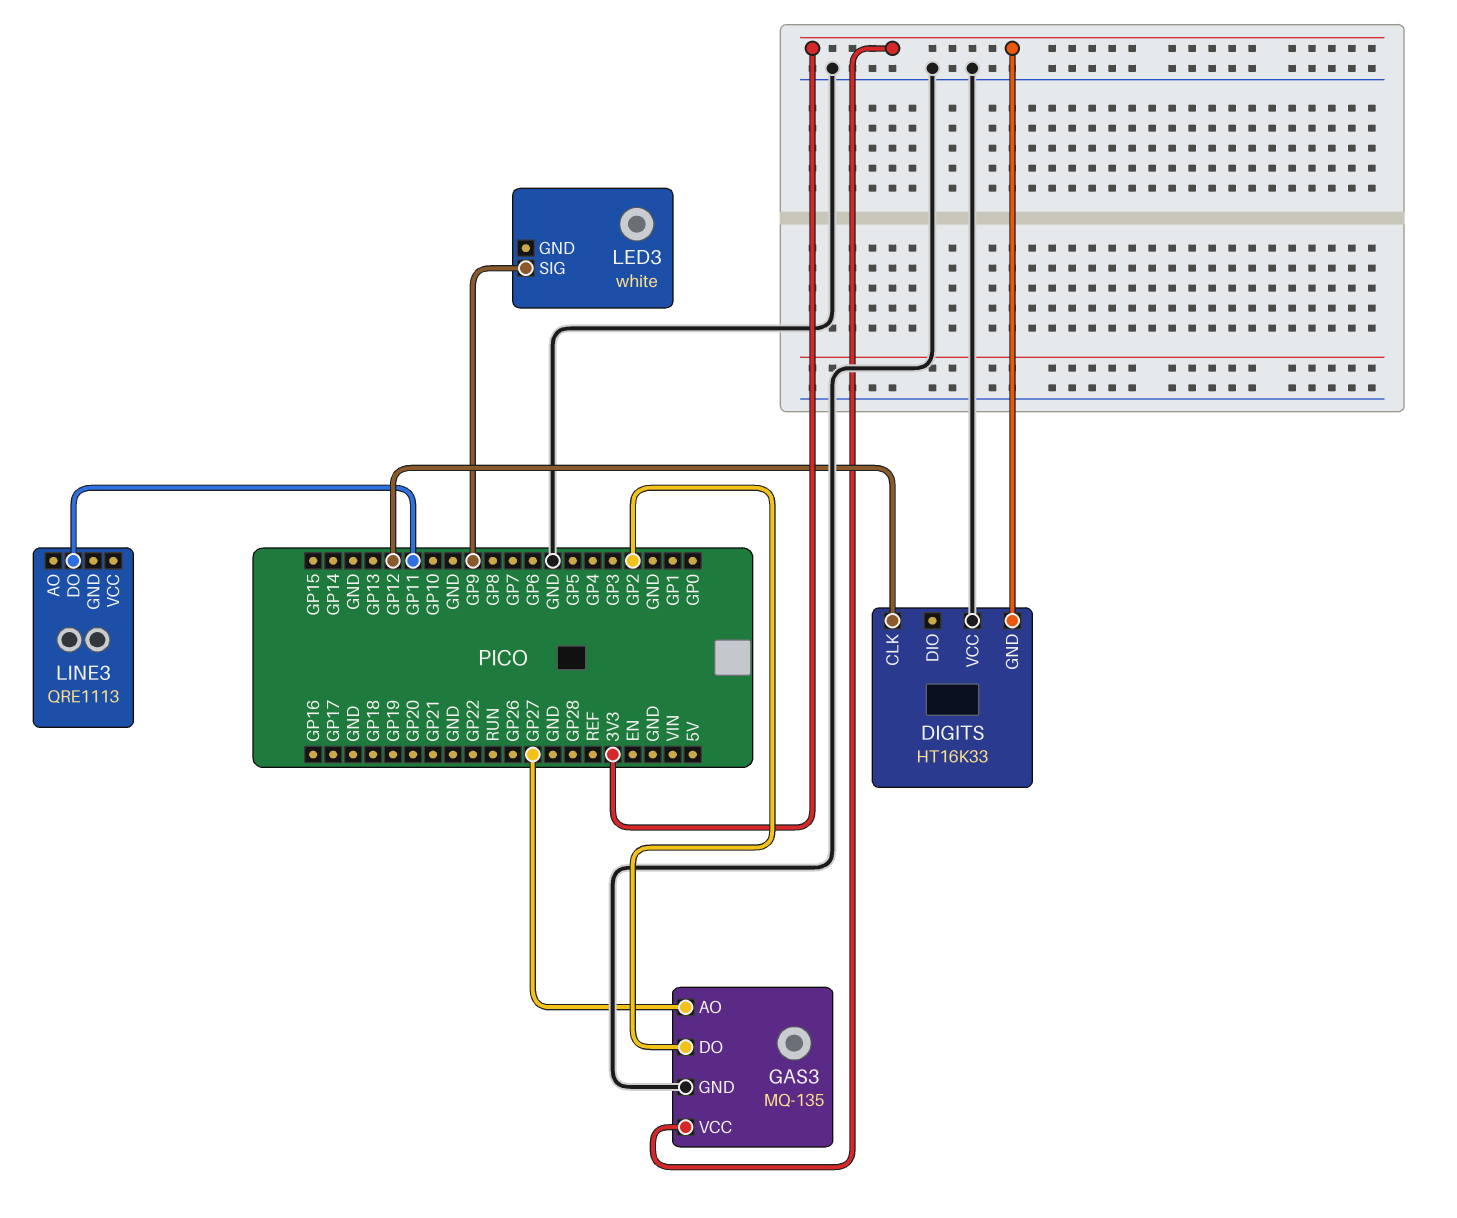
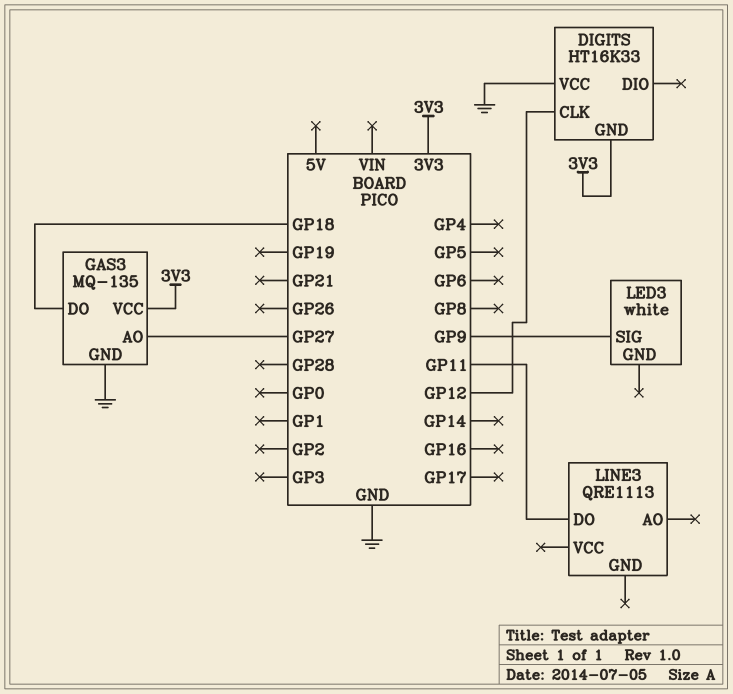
GAS3 pin DO: GP2 -> GP18

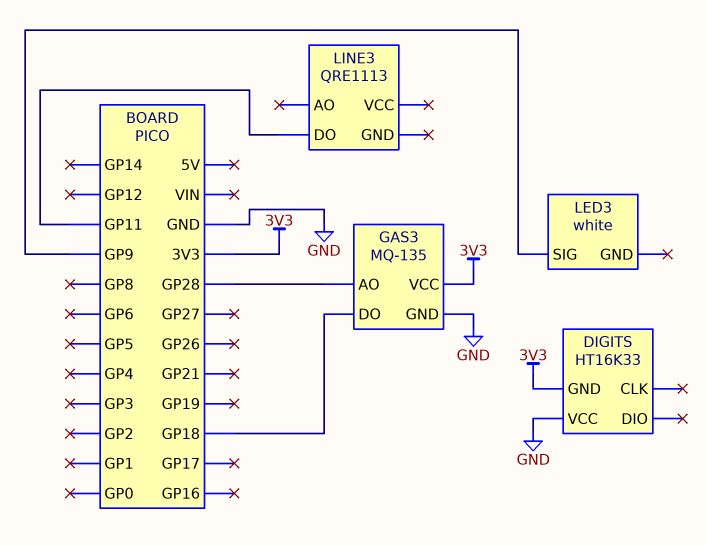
DIGITS pin CLK: GP12 -> none
GAS3 pin AO: GP27 -> GP28

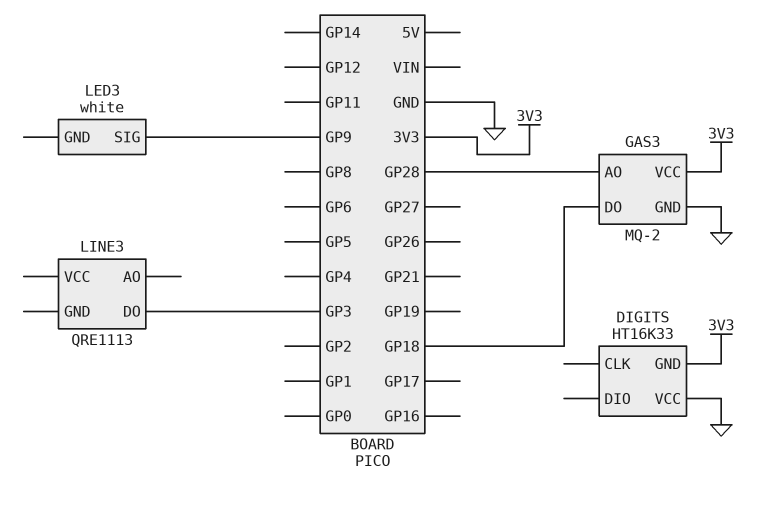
GAS3: MQ-135 -> MQ-2
LINE3 pin DO: GP11 -> GP3

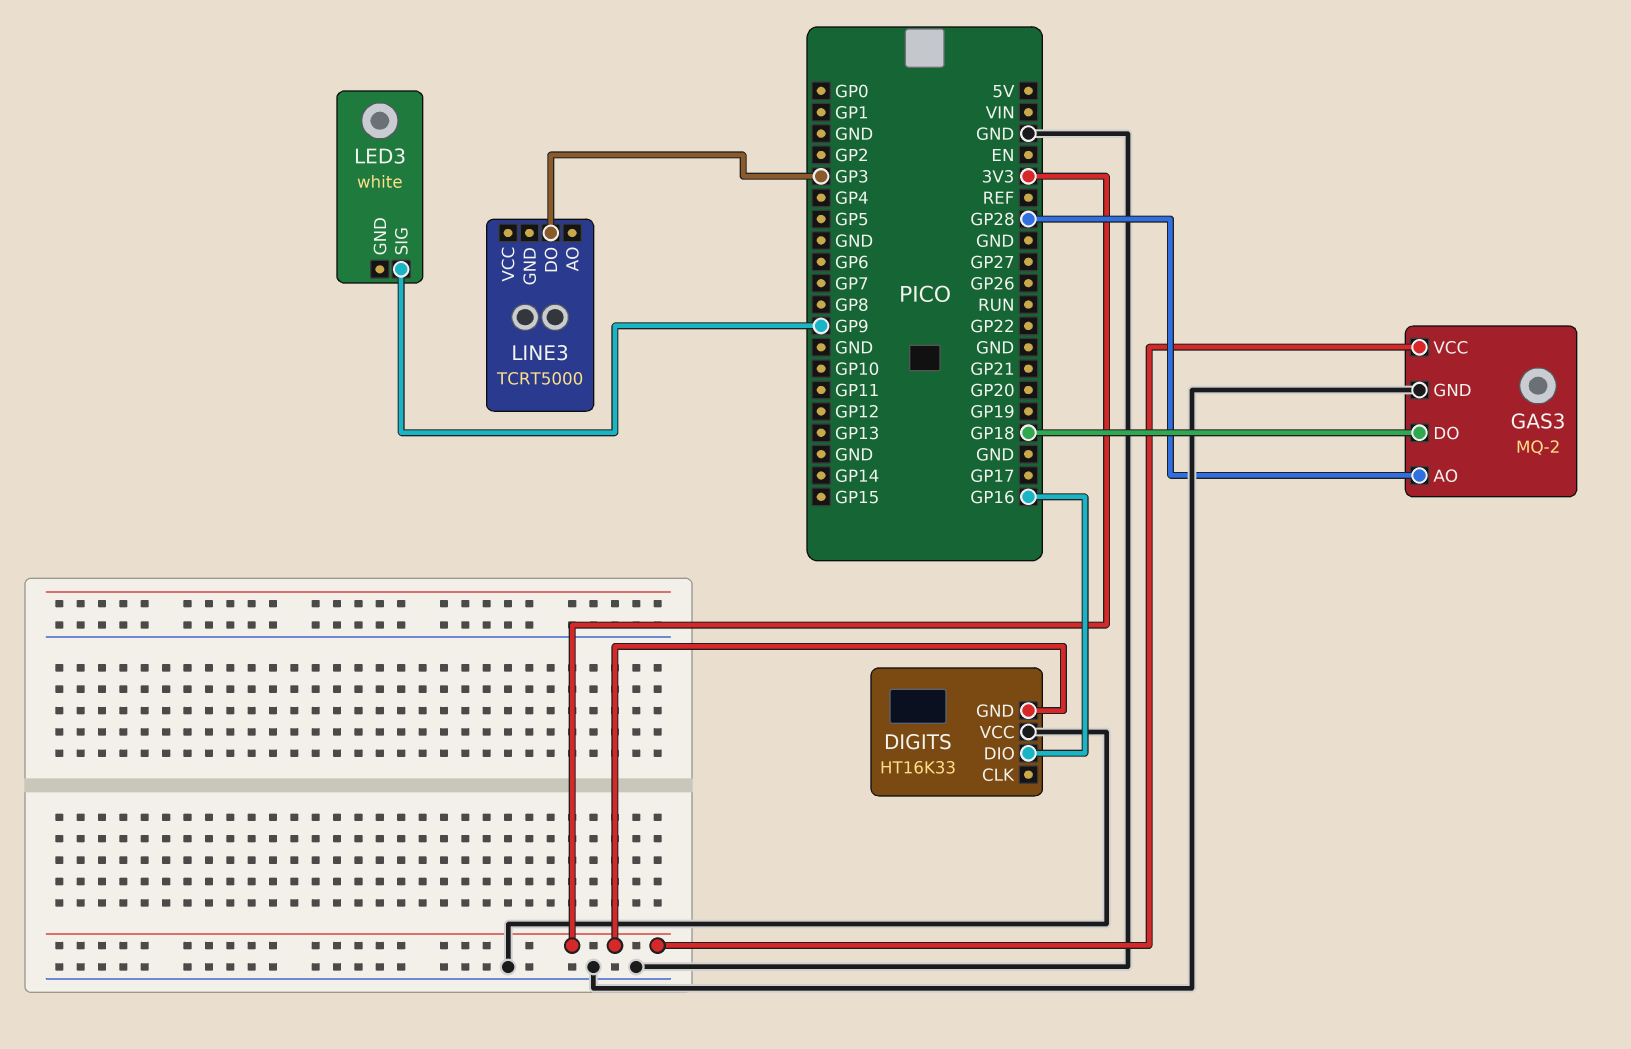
DIGITS pin DIO: none -> GP16
LINE3: QRE1113 -> TCRT5000

